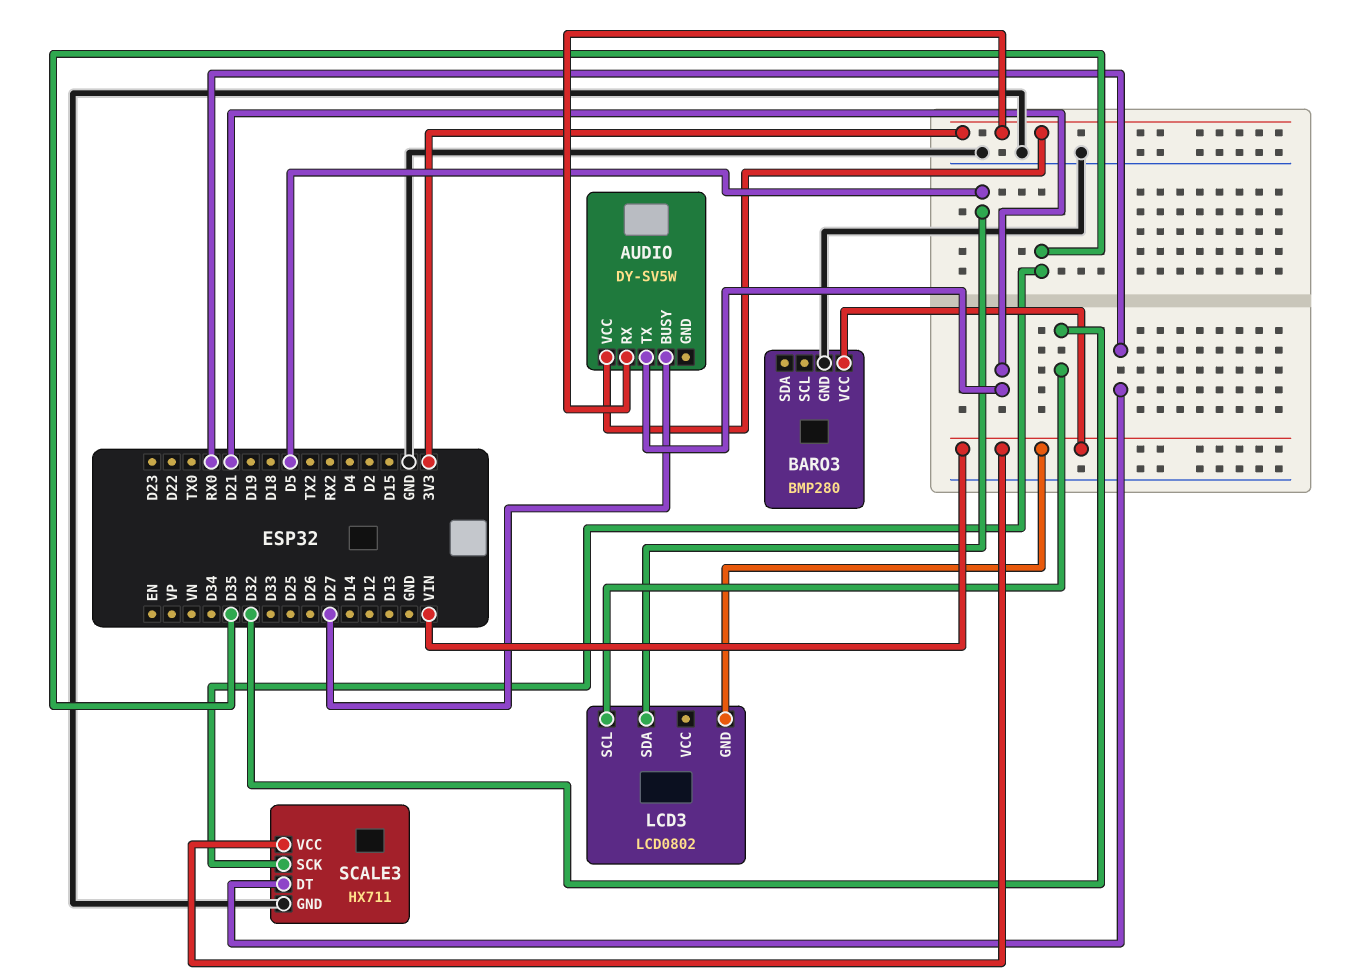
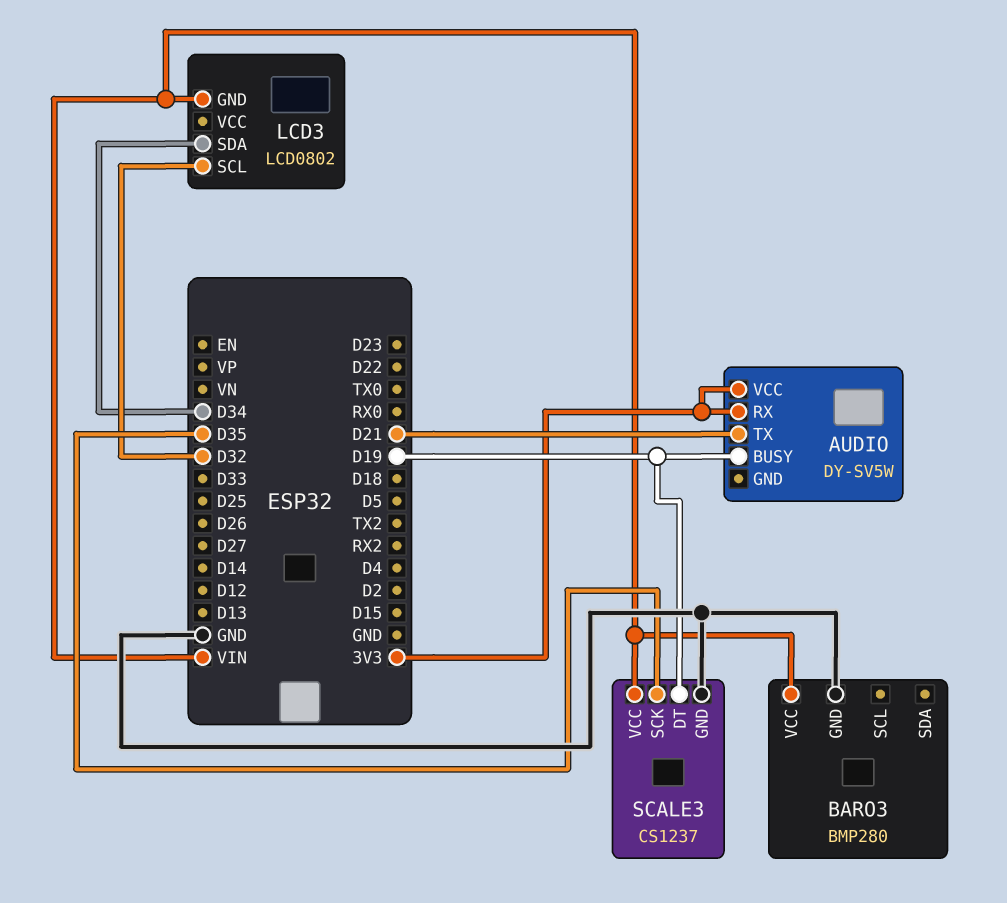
AUDIO pin BUSY: D27 -> D19
LCD3 pin SDA: D5 -> D34
SCALE3: HX711 -> CS1237
SCALE3 pin DT: RX0 -> D19

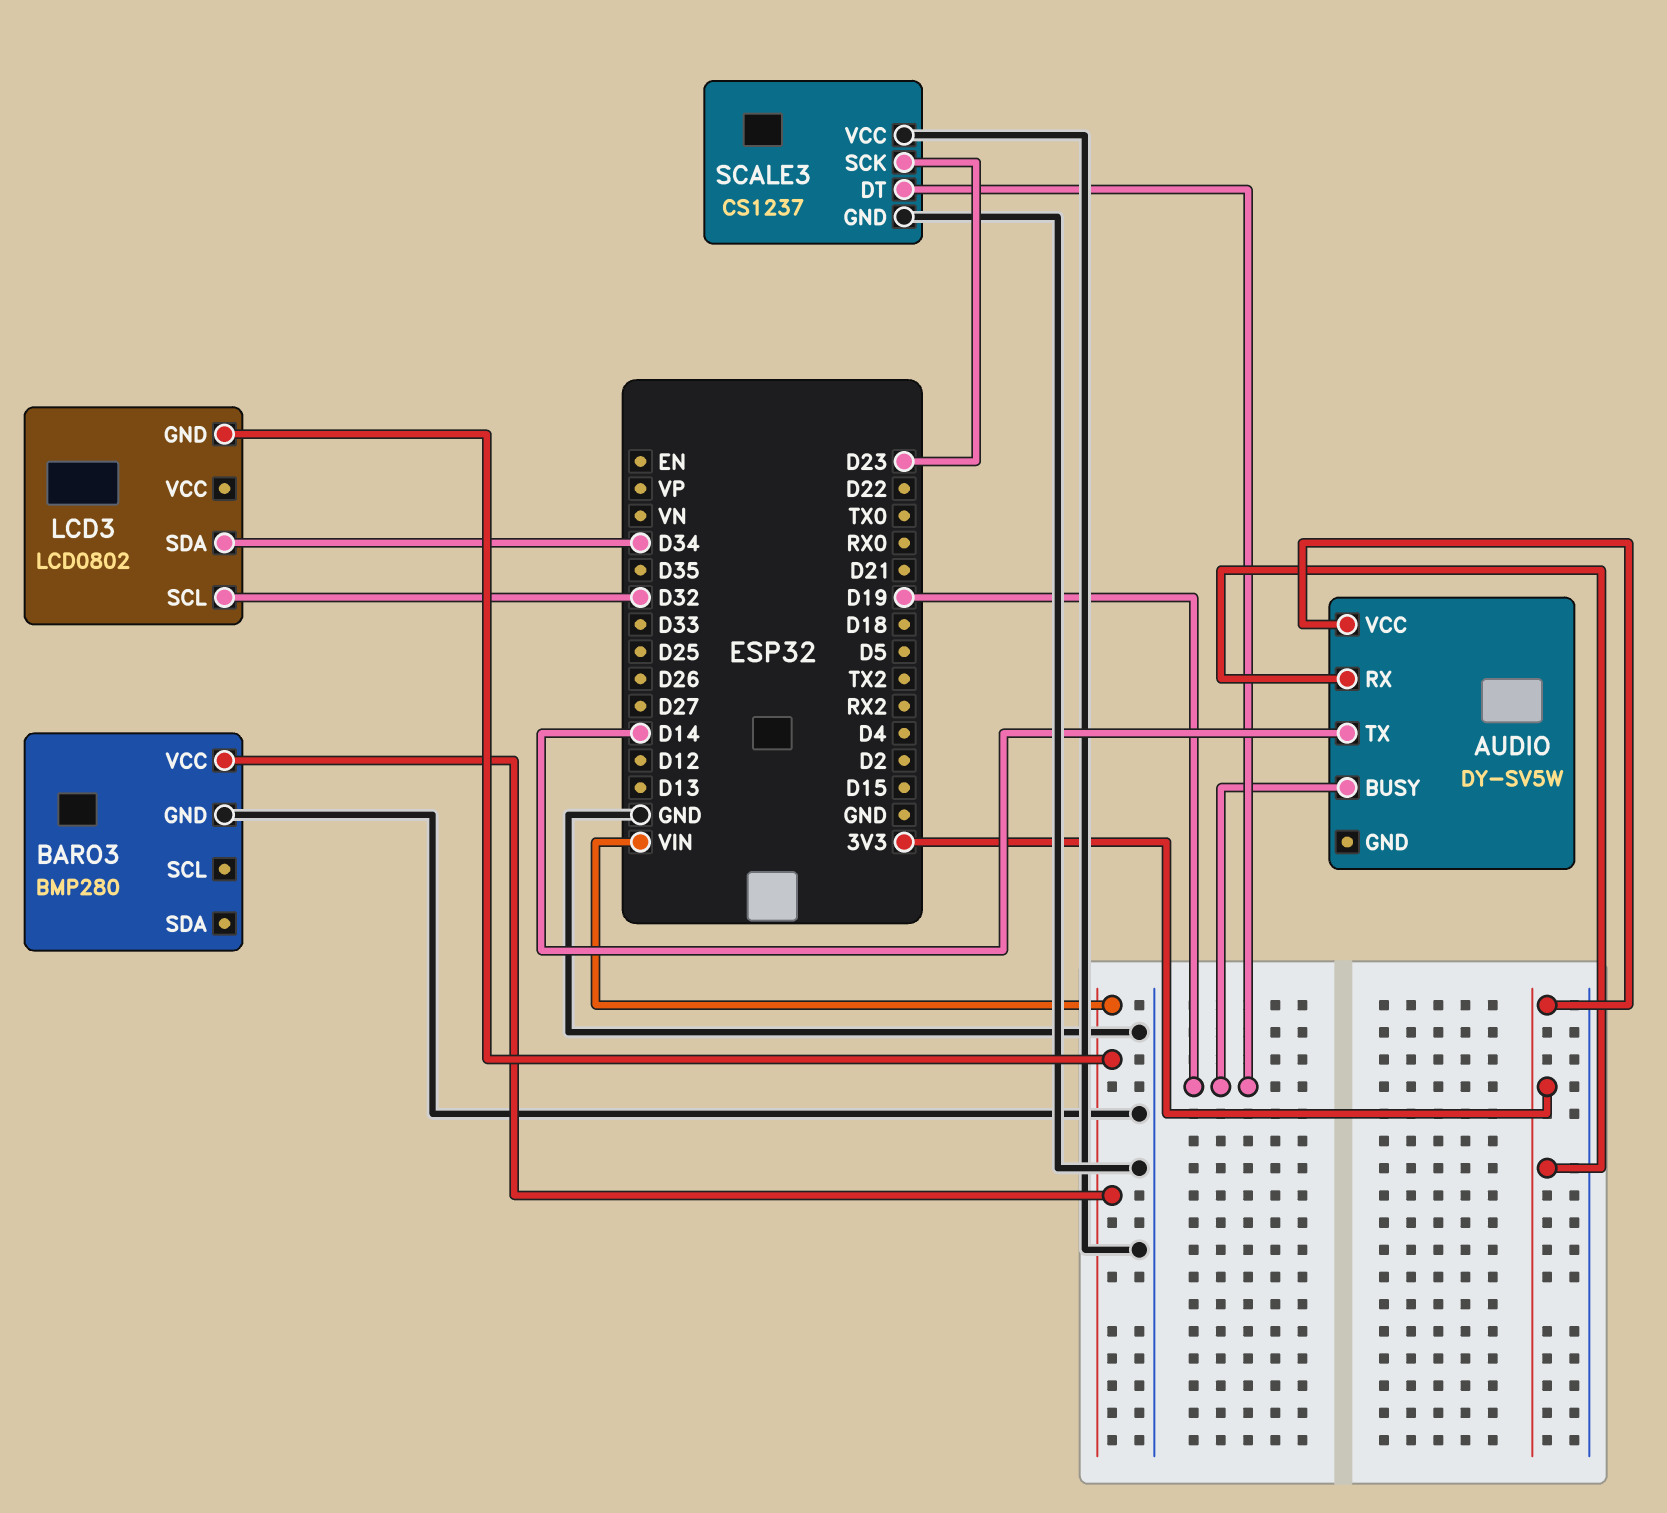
AUDIO pin TX: D21 -> D14
SCALE3 pin SCK: D35 -> D23
SCALE3 pin VCC: VIN -> GND

